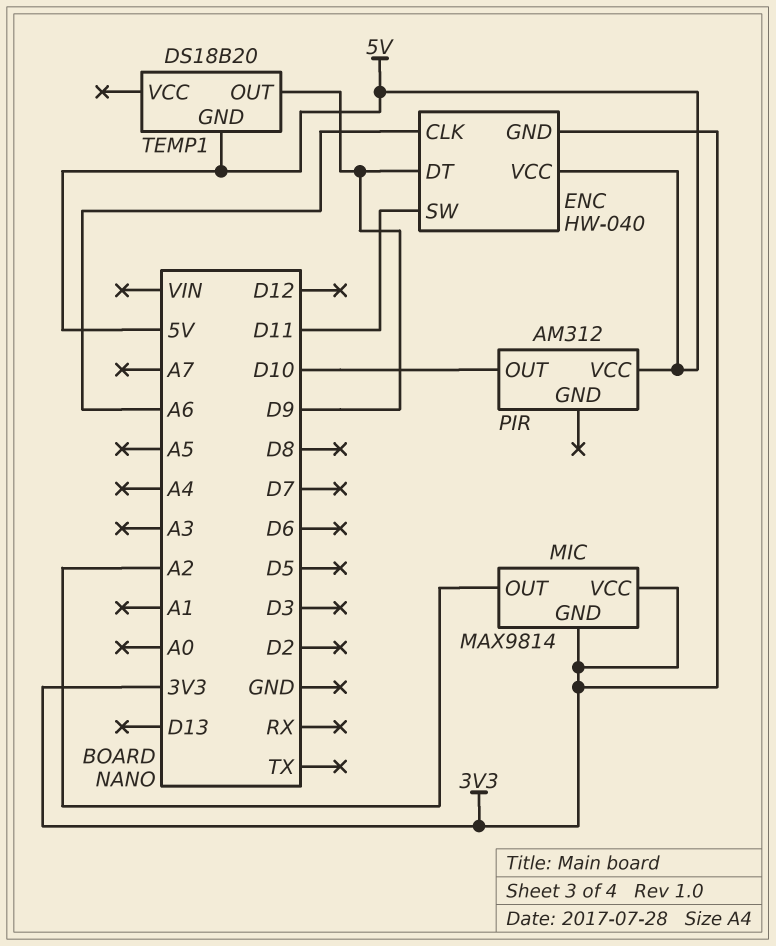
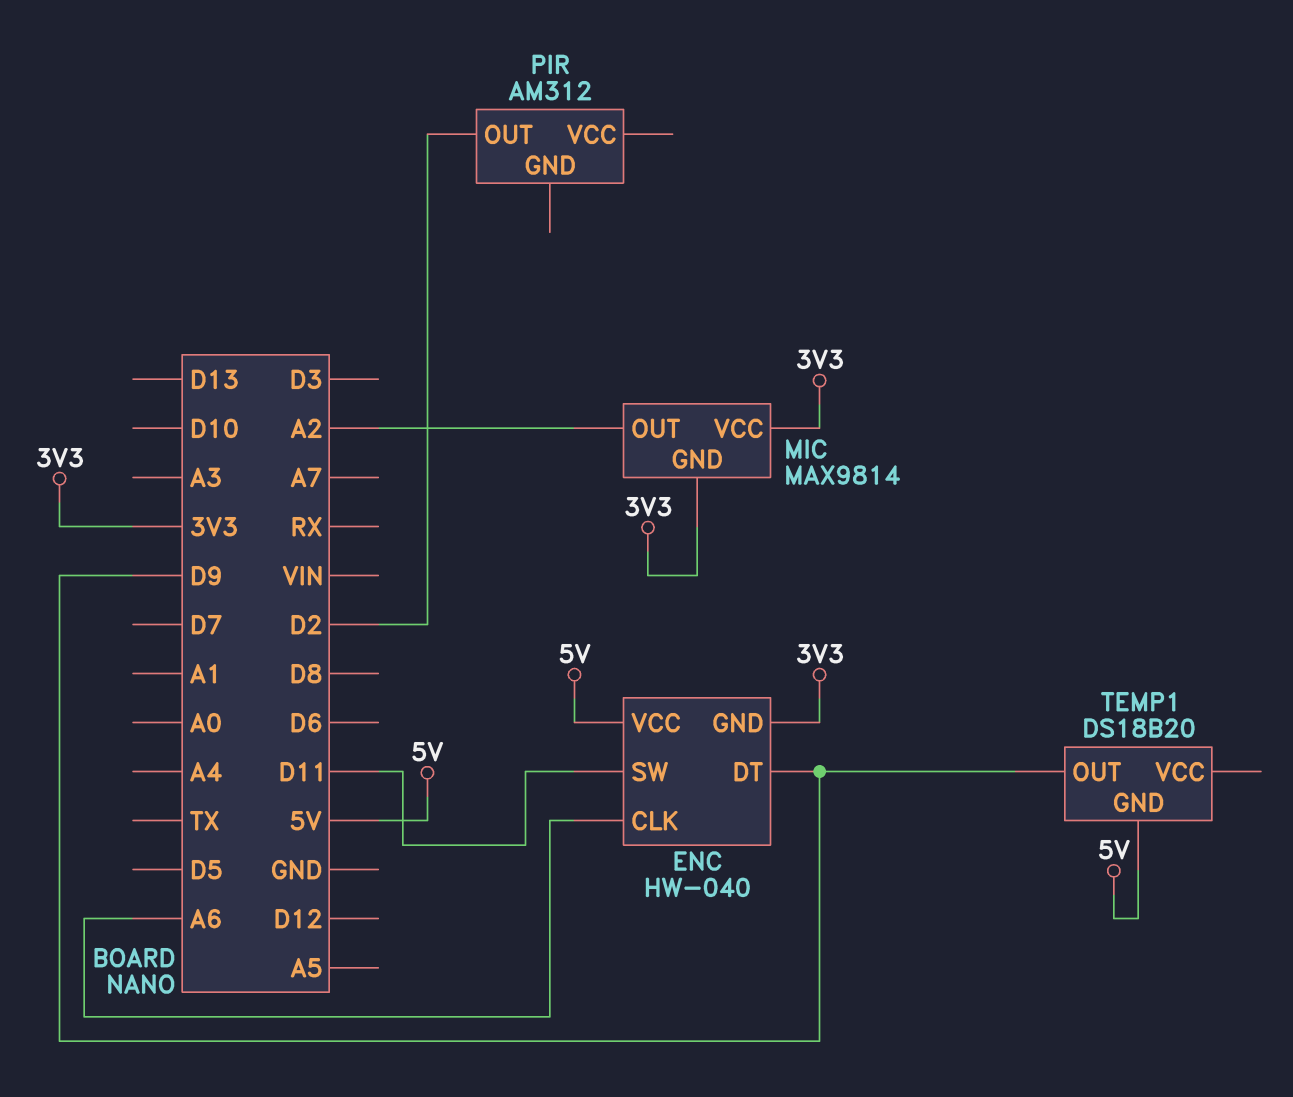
PIR pin OUT: D10 -> D2
PIR pin VCC: 5V -> none

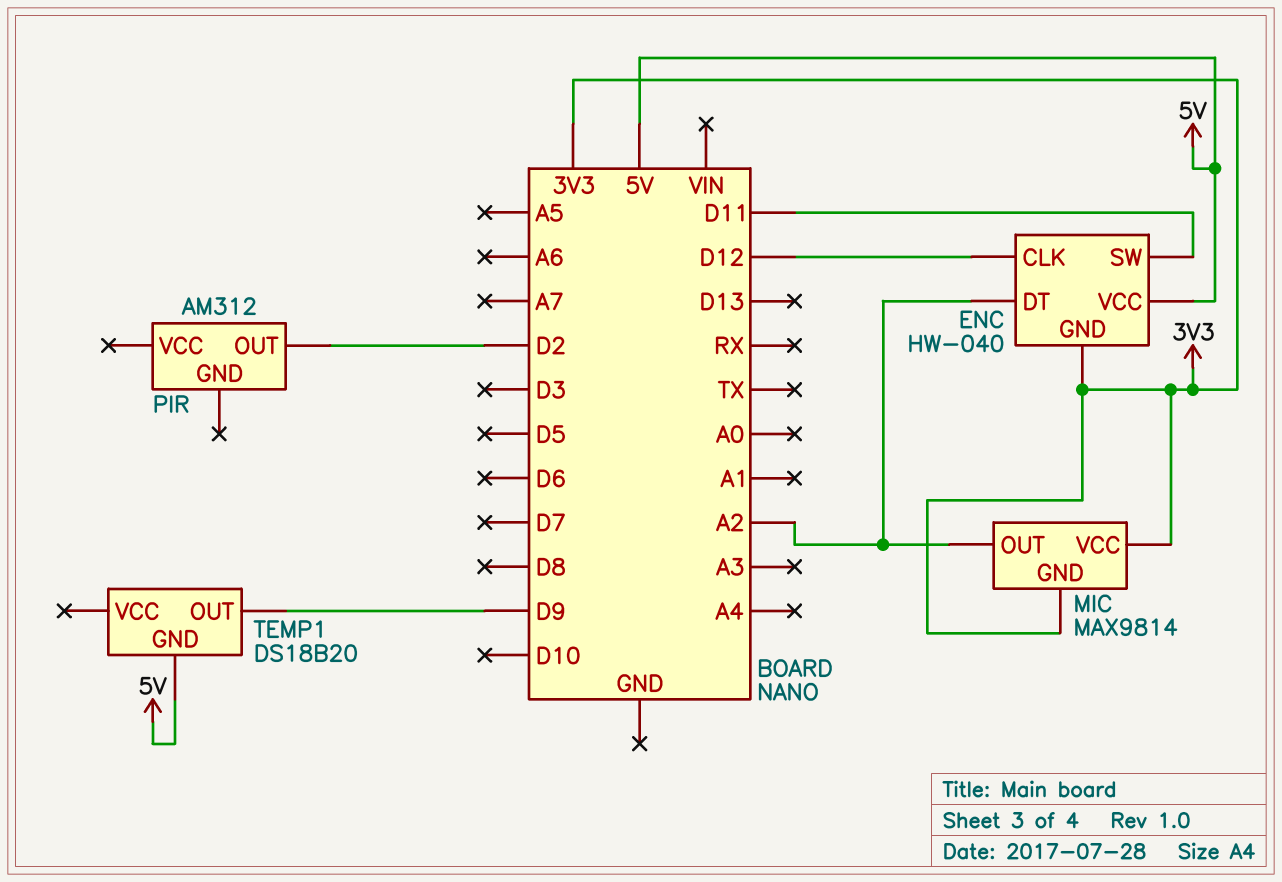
ENC pin CLK: A6 -> D12
ENC pin DT: D9 -> A2

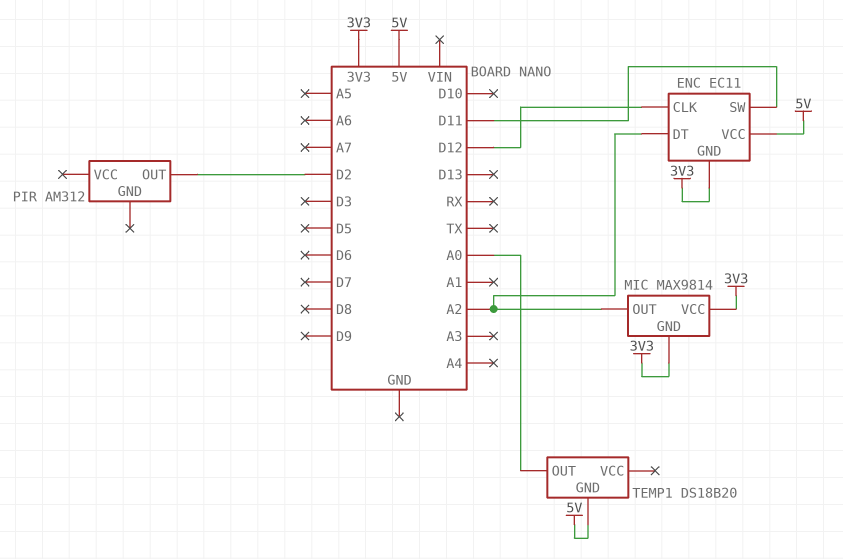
ENC: HW-040 -> EC11
TEMP1 pin OUT: D9 -> A0

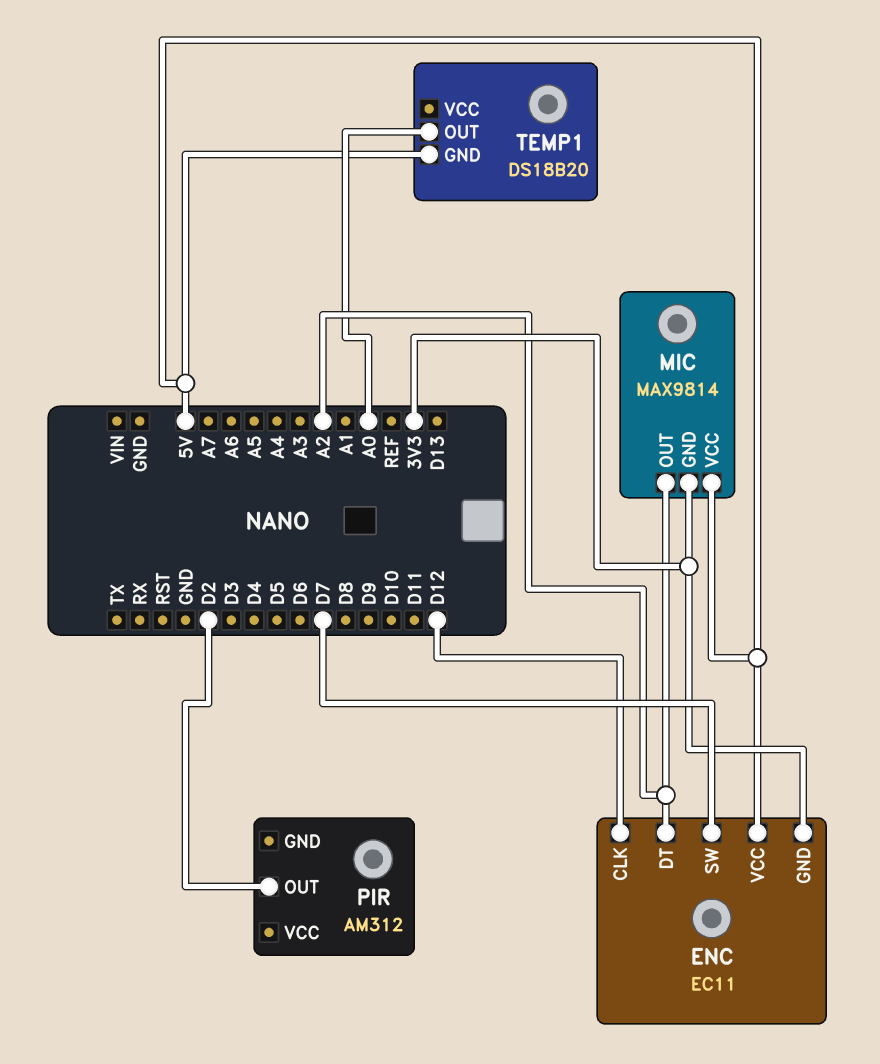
ENC pin SW: D11 -> D7
MIC pin VCC: 3V3 -> 5V

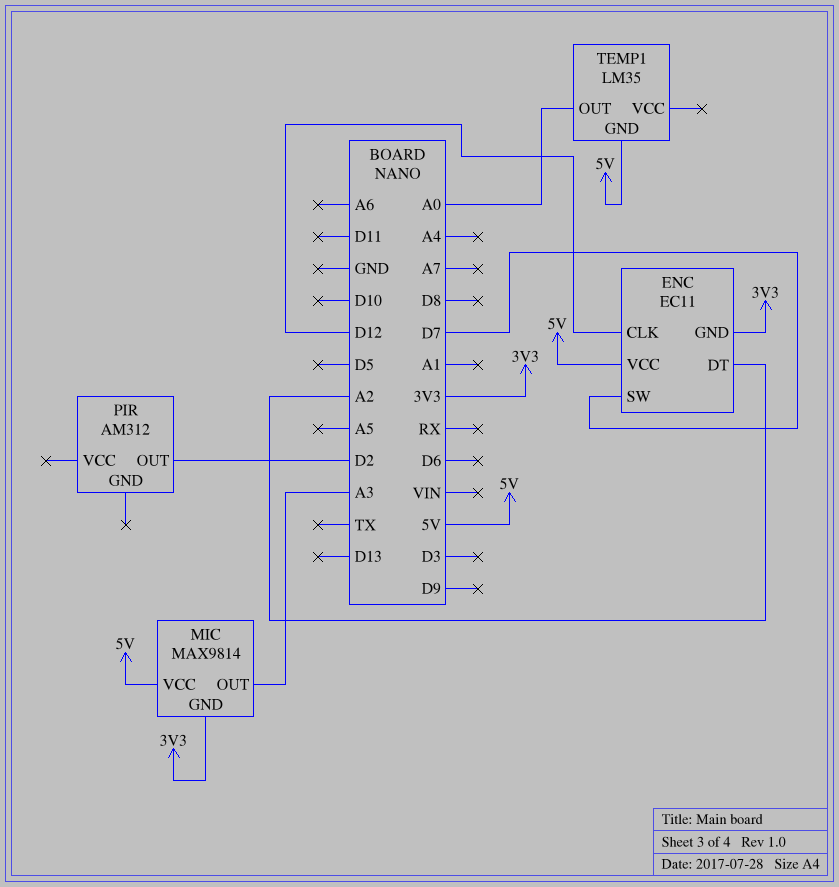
MIC pin OUT: A2 -> A3
TEMP1: DS18B20 -> LM35

